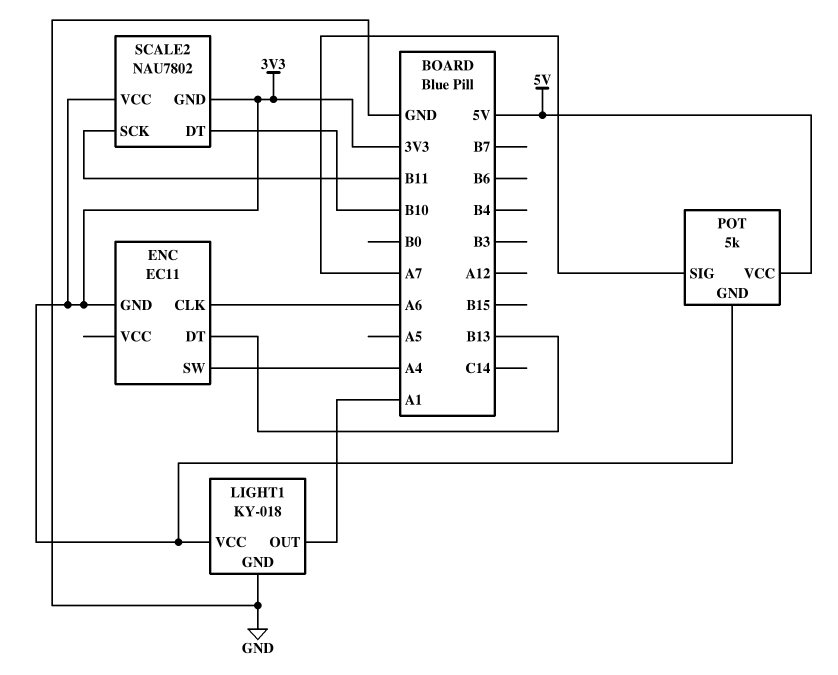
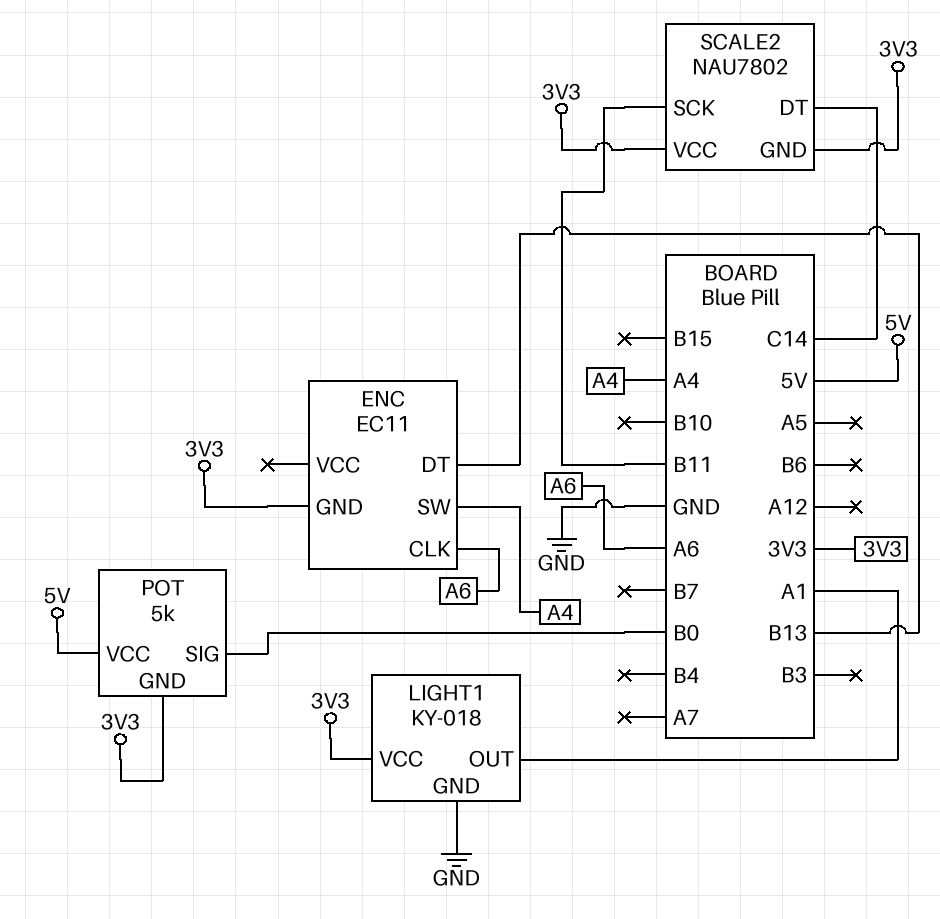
POT pin SIG: A7 -> B0
SCALE2 pin DT: B10 -> C14

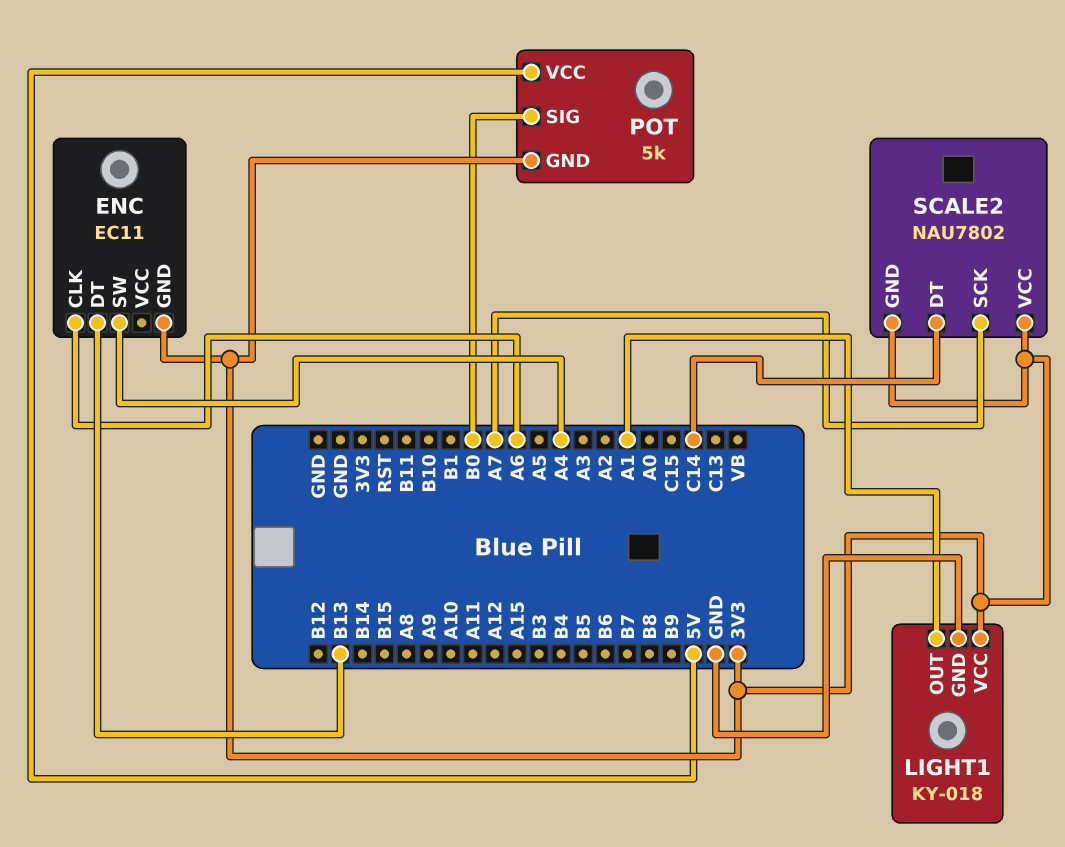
SCALE2 pin SCK: B11 -> A7

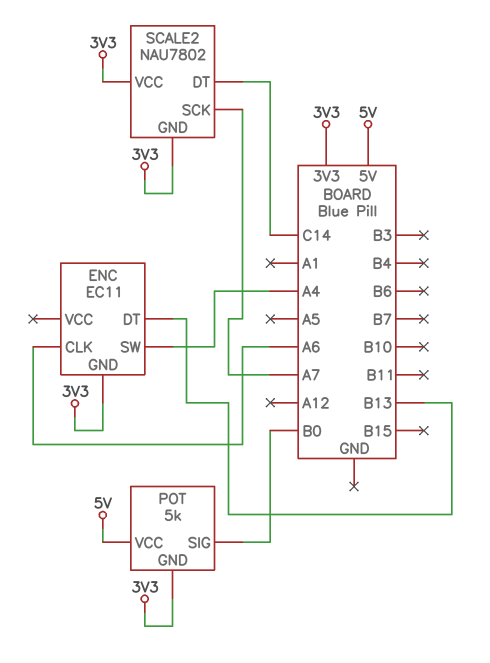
LIGHT1: KY-018 -> none
LIGHT1 pin GND: GND -> none
LIGHT1 pin OUT: A1 -> none
LIGHT1 pin VCC: 3V3 -> none

